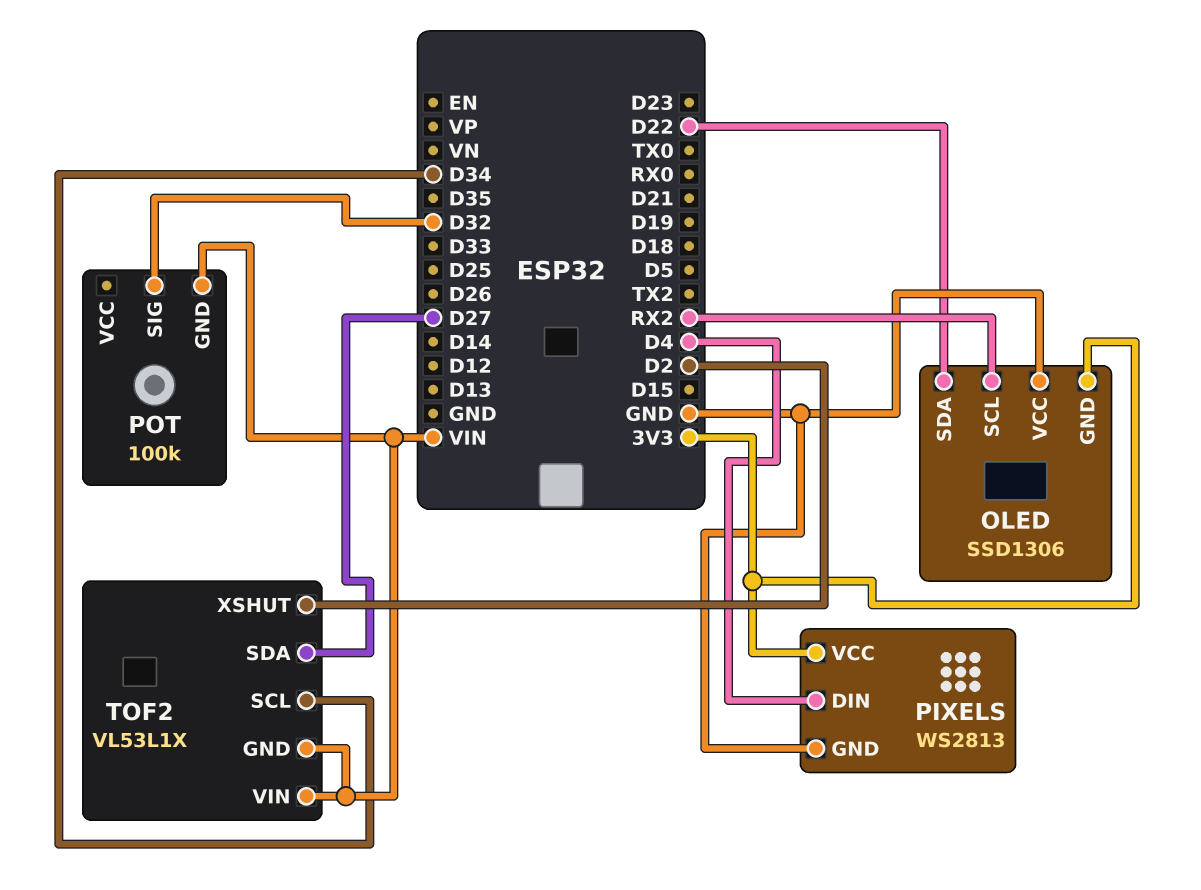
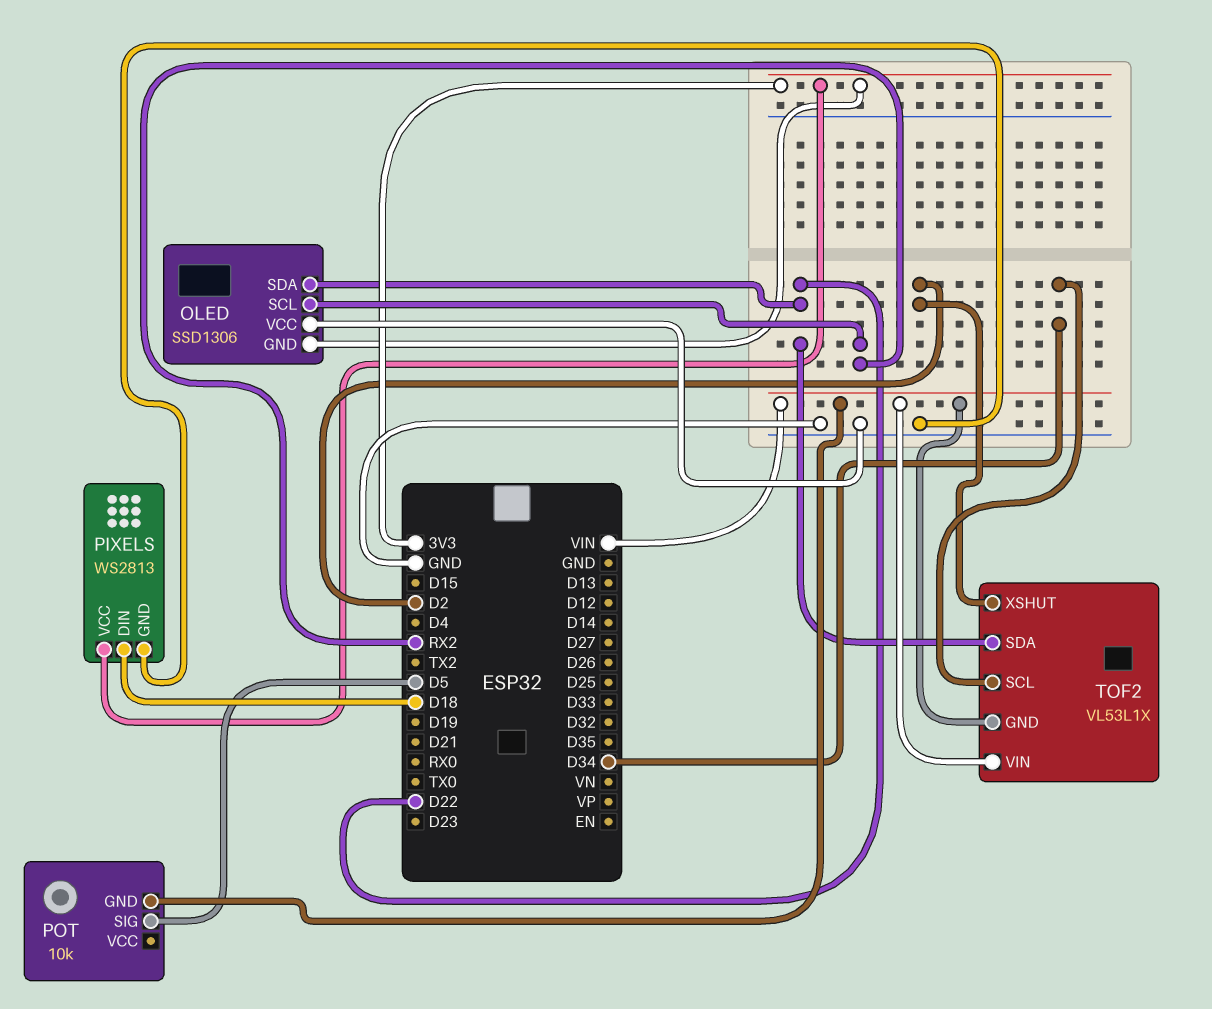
PIXELS pin DIN: D4 -> D18
POT: 100k -> 10k
POT pin SIG: D32 -> D5
TOF2 pin SDA: D27 -> D22

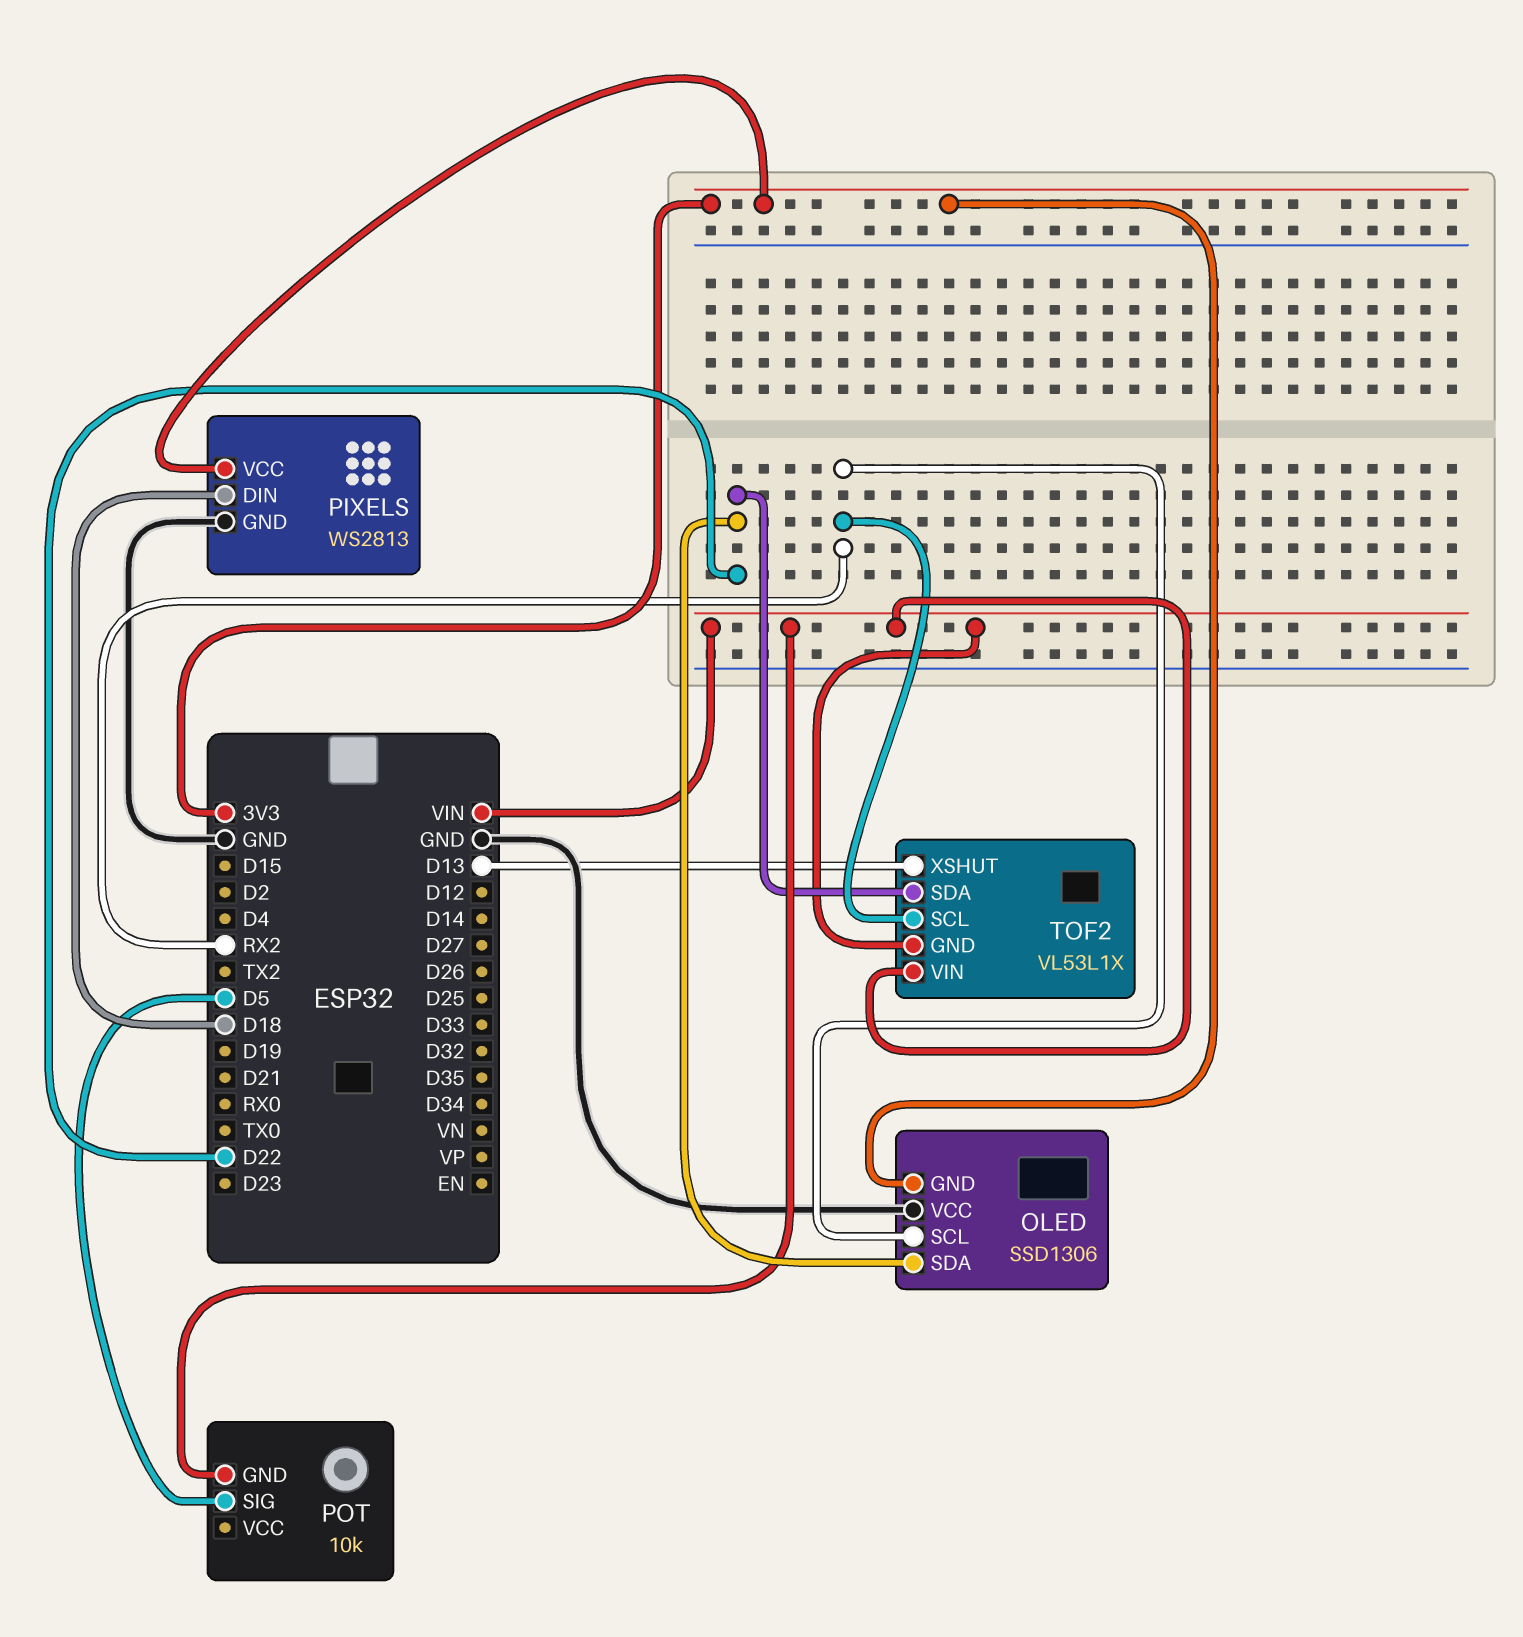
TOF2 pin SCL: D34 -> RX2
TOF2 pin XSHUT: D2 -> D13

